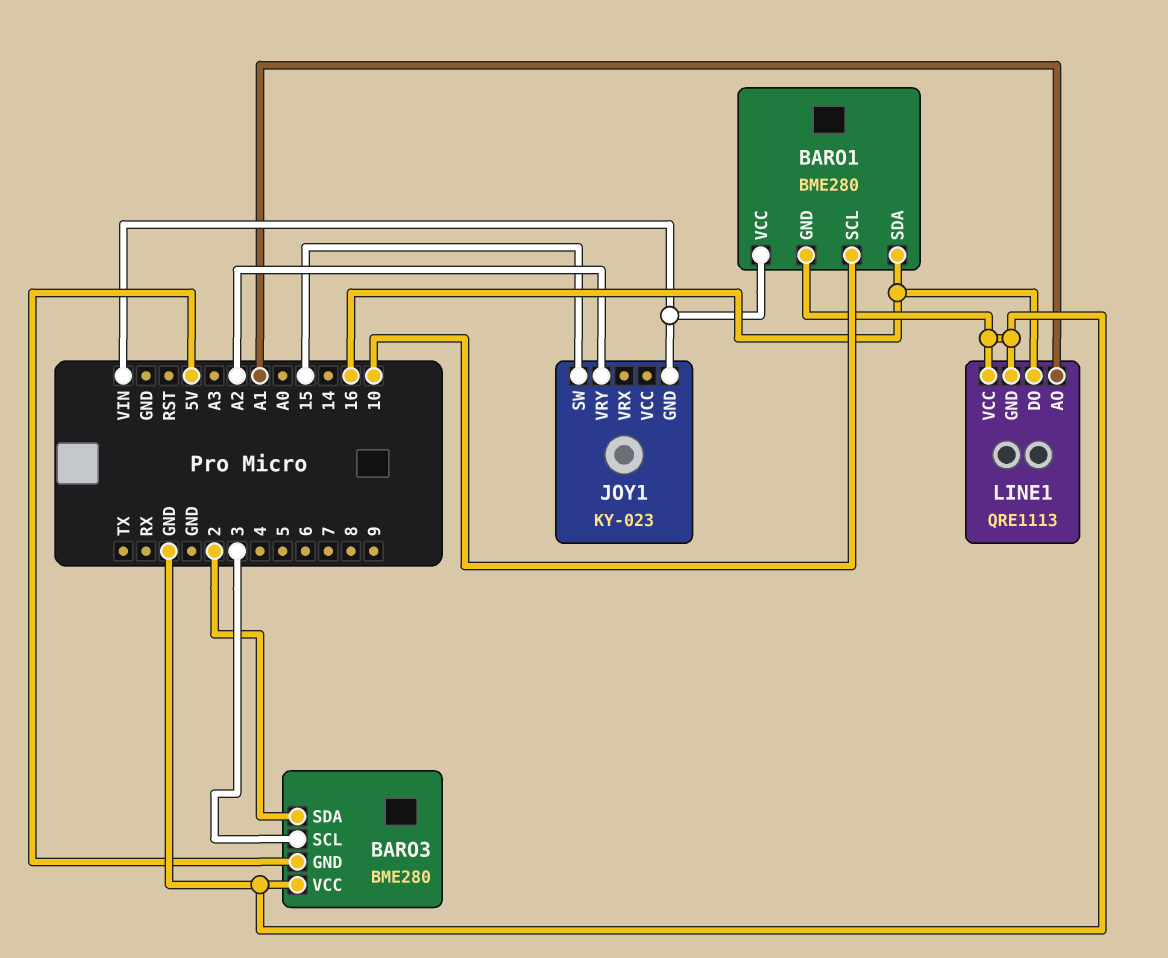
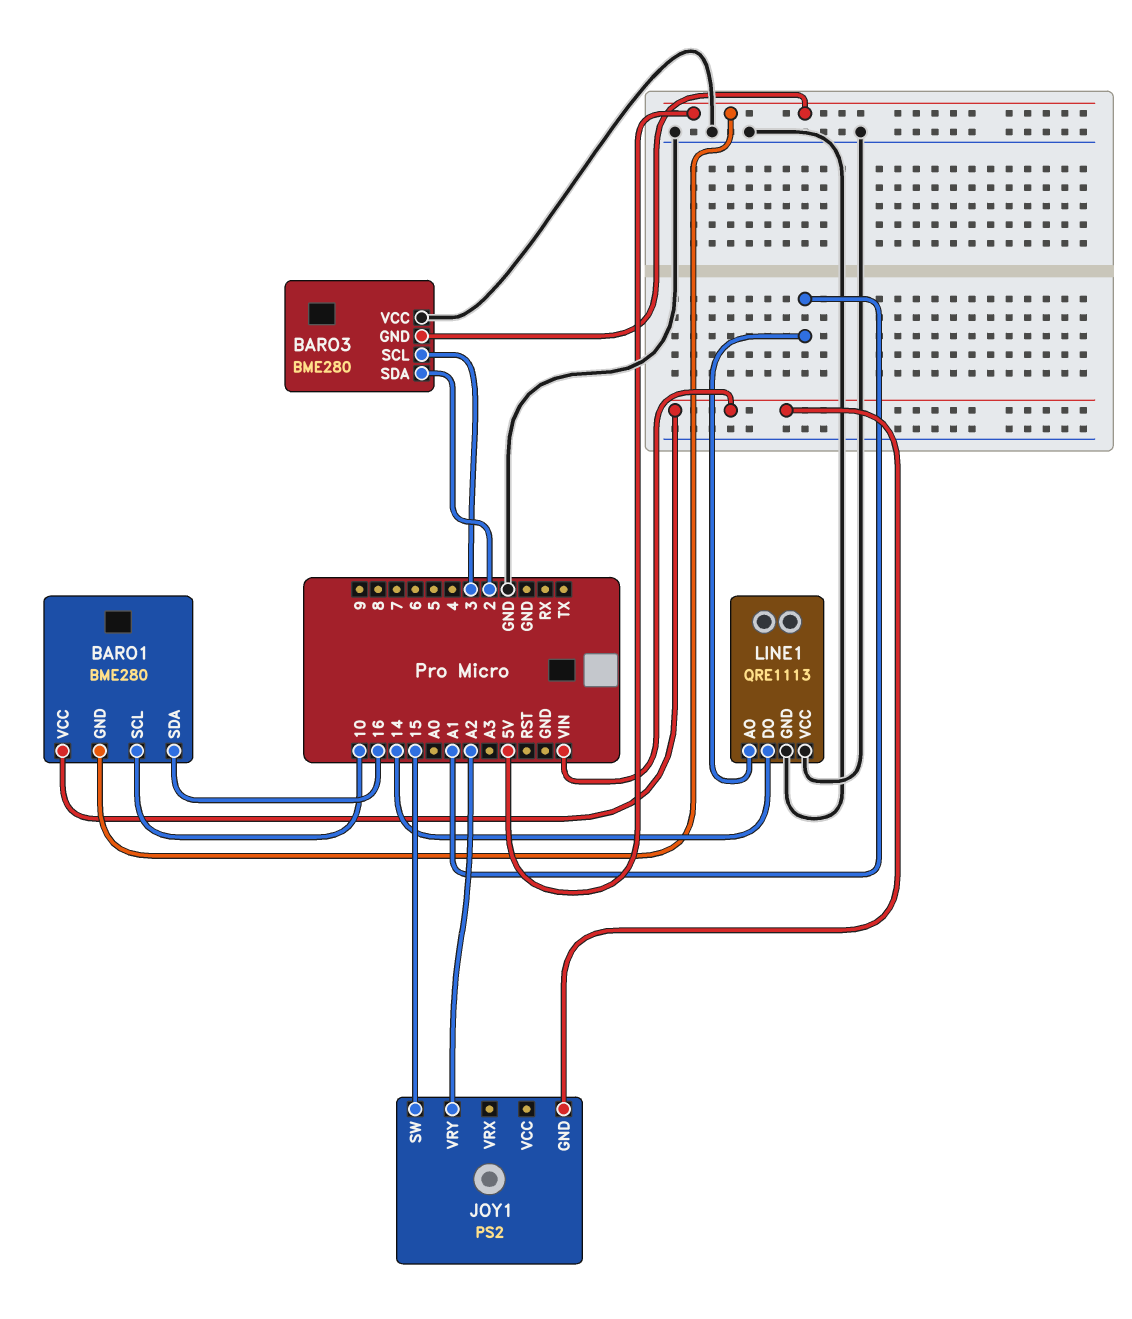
BARO1 pin GND: GND -> 5V
JOY1: KY-023 -> PS2
LINE1 pin DO: 16 -> 14

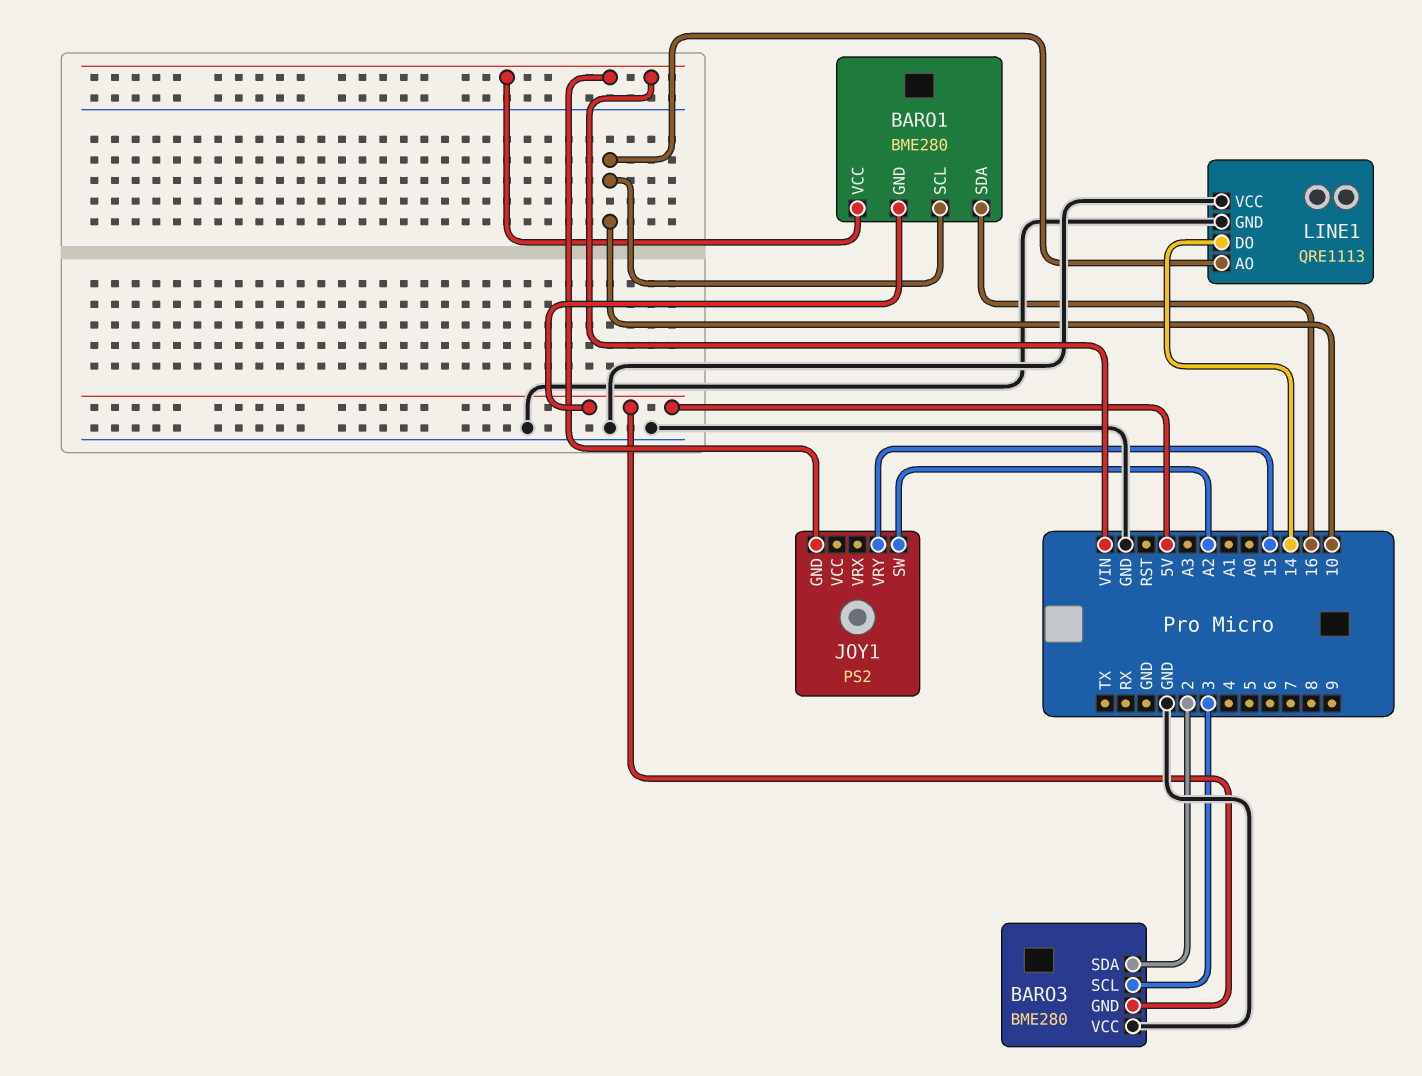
JOY1 pin SW: 15 -> A2
JOY1 pin VRY: A2 -> 15
LINE1 pin AO: A1 -> 10

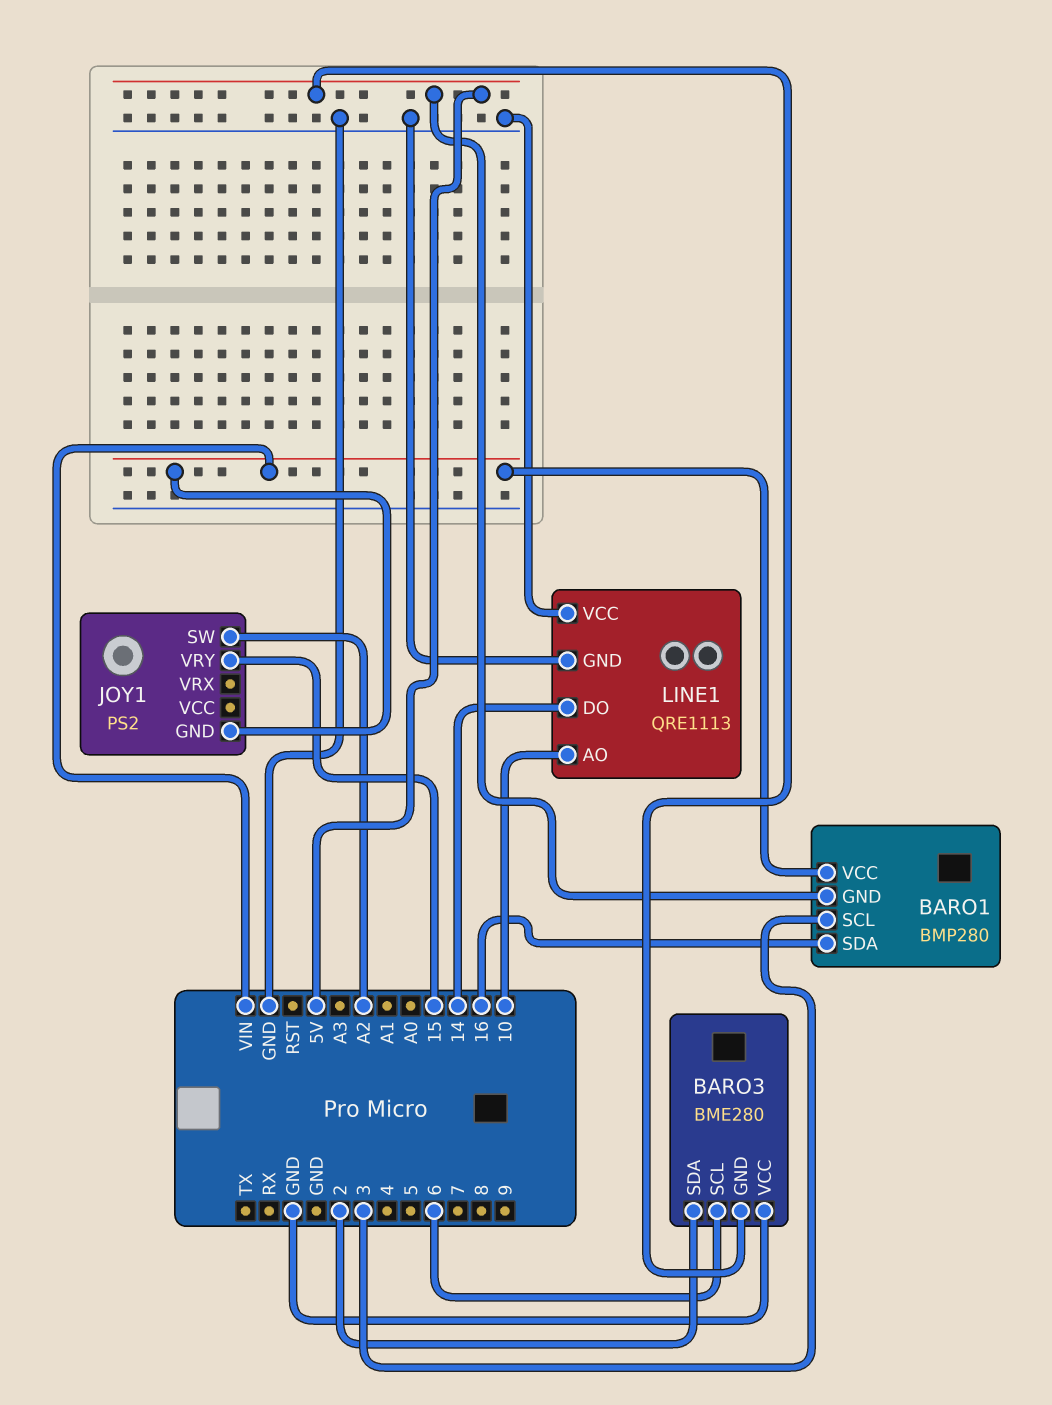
BARO1: BME280 -> BMP280
BARO1 pin SCL: 10 -> 3
BARO3 pin SCL: 3 -> 6

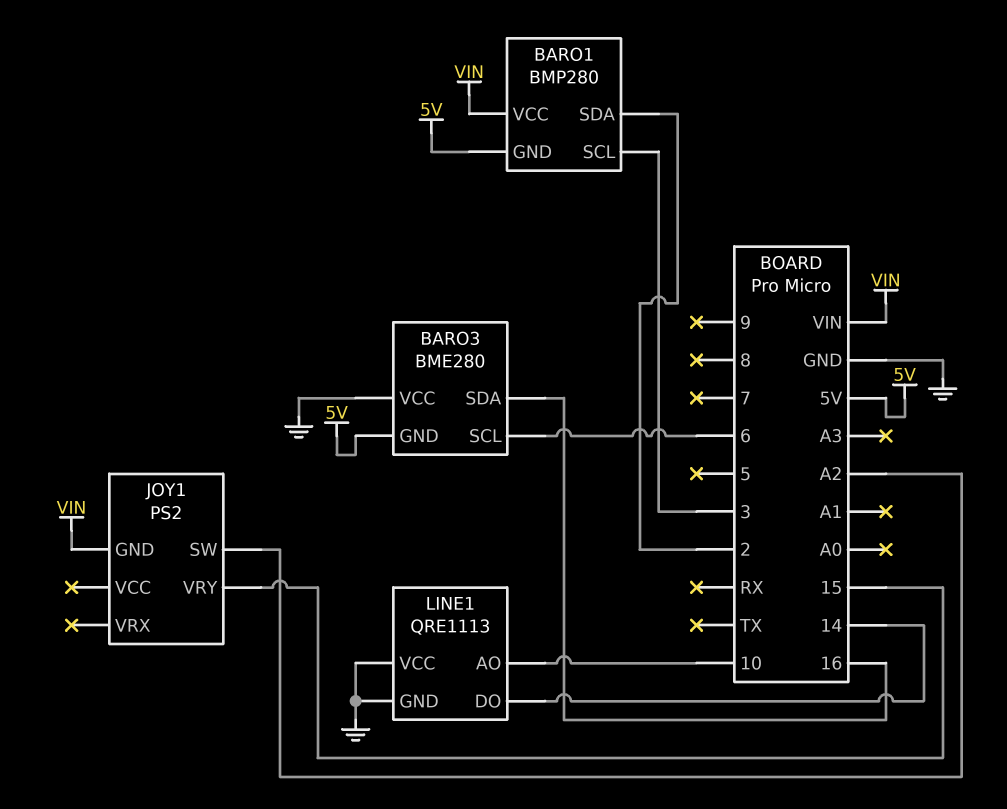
BARO1 pin SDA: 16 -> 2
BARO3 pin SDA: 2 -> 16

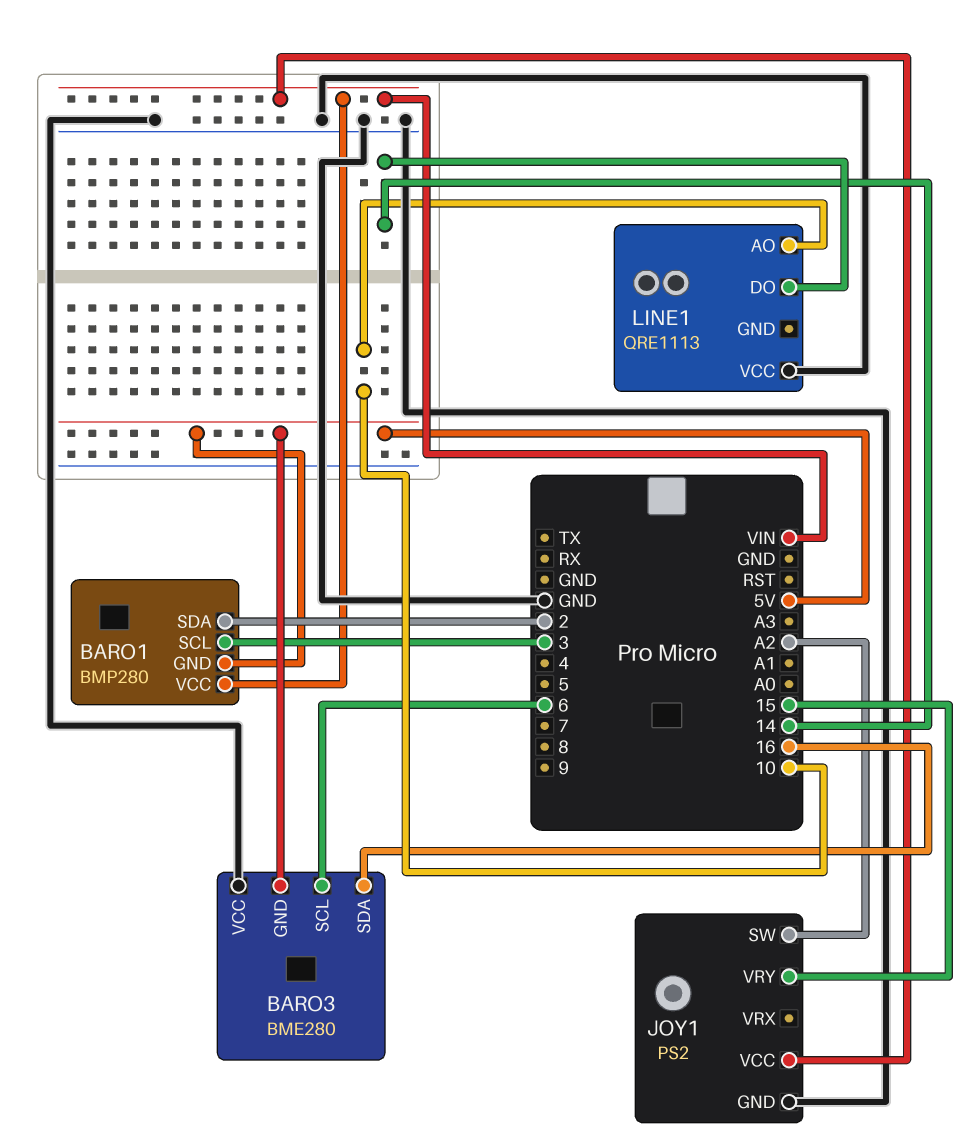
JOY1 pin GND: VIN -> GND
JOY1 pin VCC: none -> VIN
LINE1 pin GND: GND -> none

